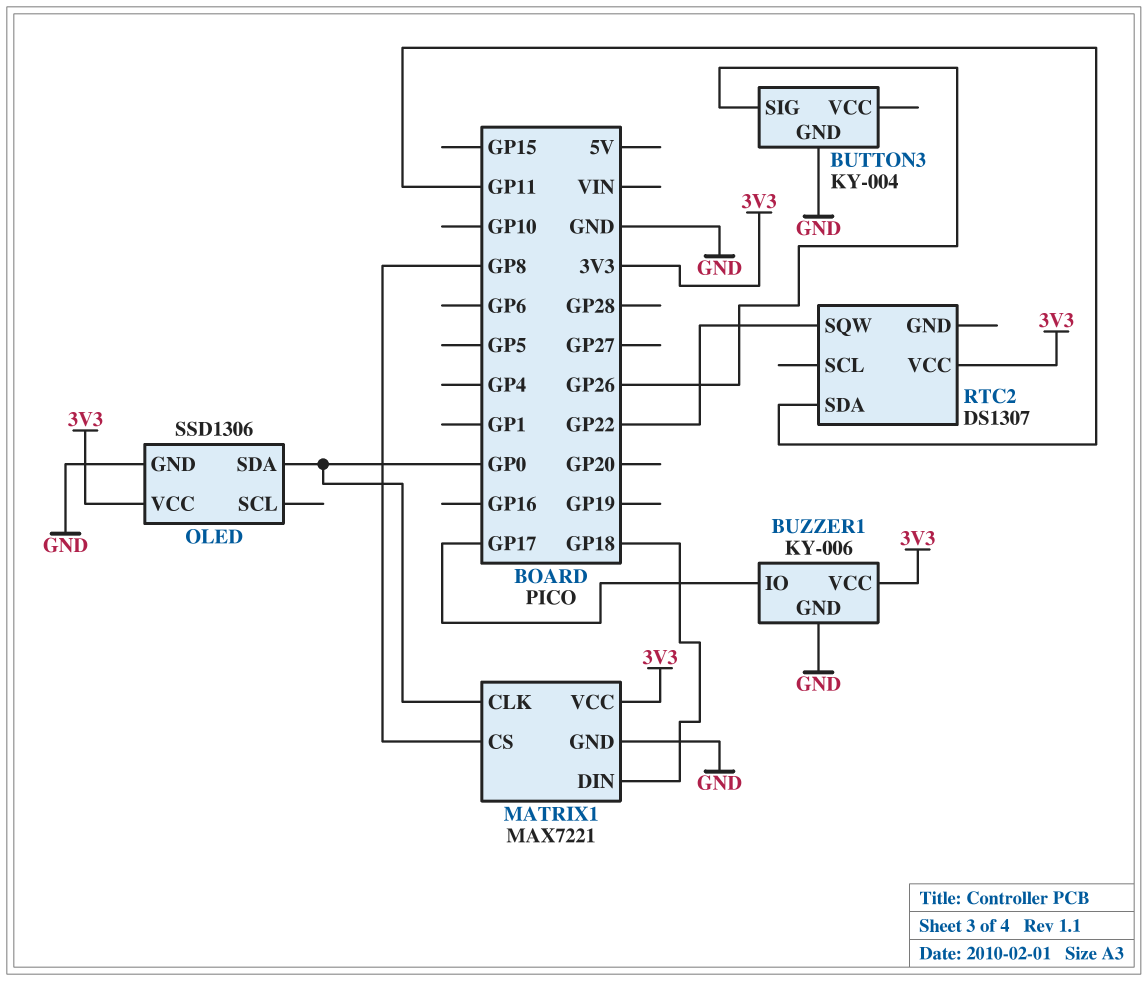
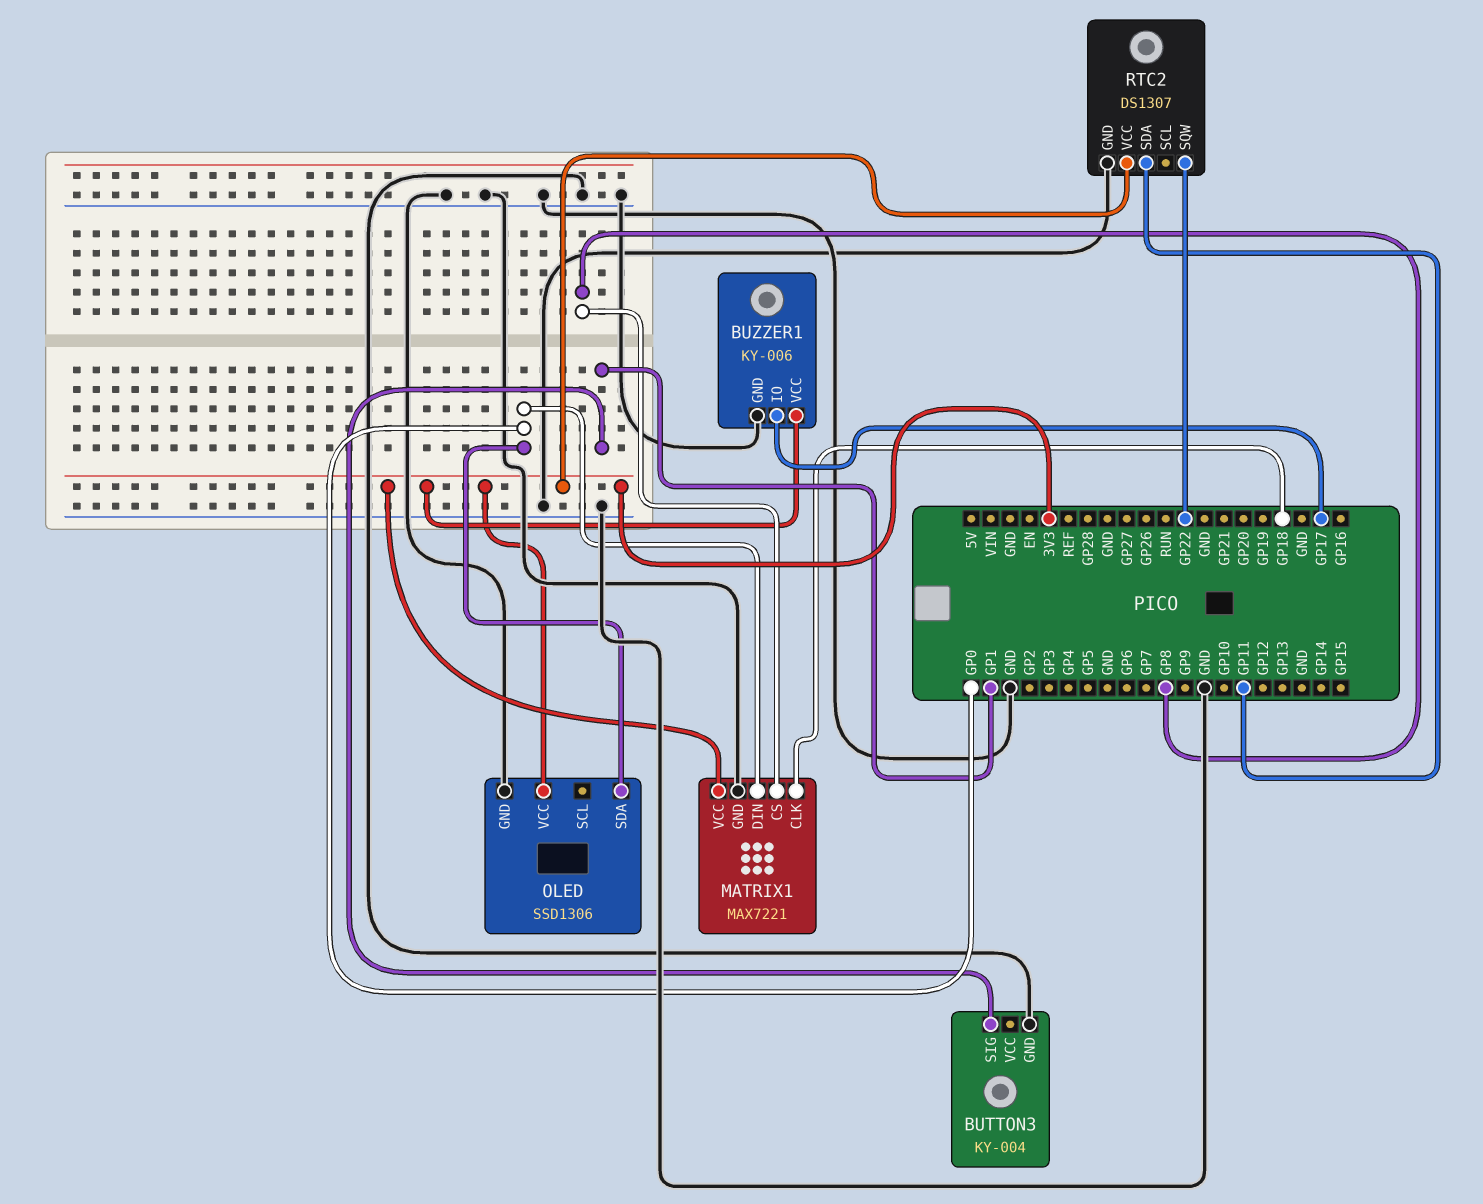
BUTTON3 pin SIG: GP26 -> GP1
MATRIX1 pin CLK: GP0 -> GP18
MATRIX1 pin DIN: GP18 -> GP0
RTC2 pin GND: none -> GND

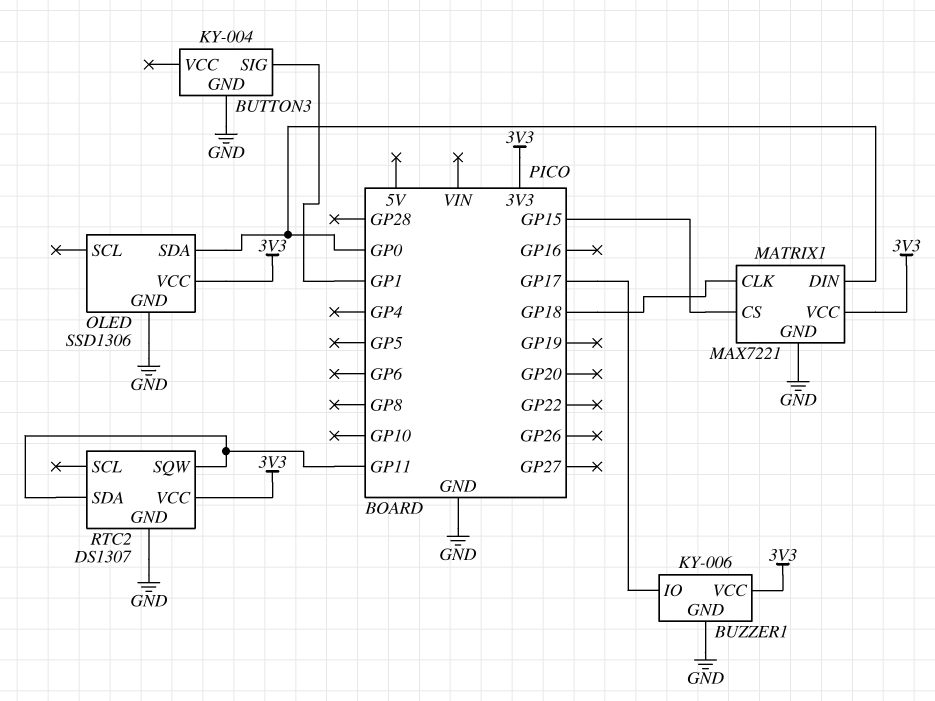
MATRIX1 pin CS: GP8 -> GP15
RTC2 pin SQW: GP22 -> GP11

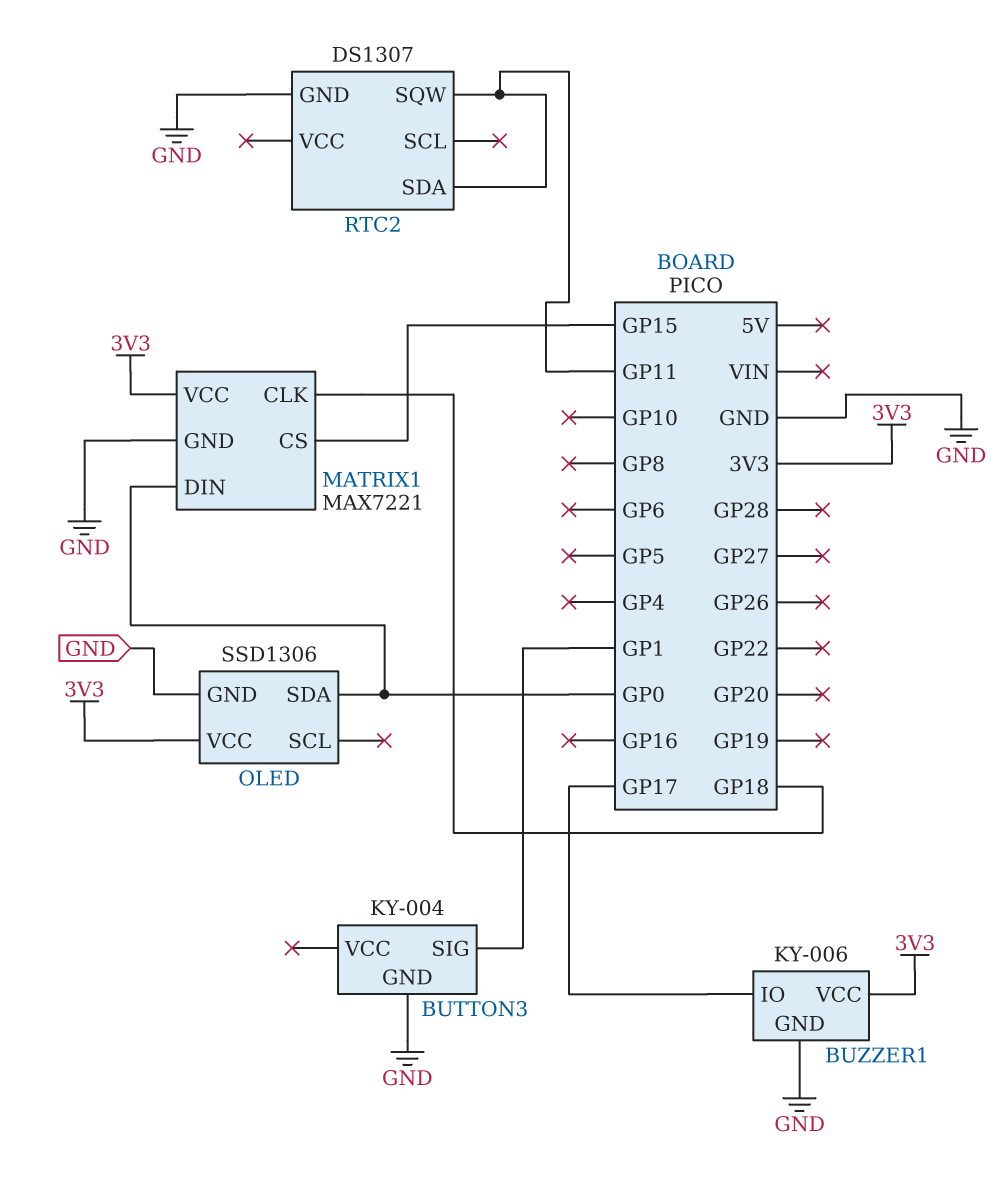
RTC2 pin VCC: 3V3 -> none

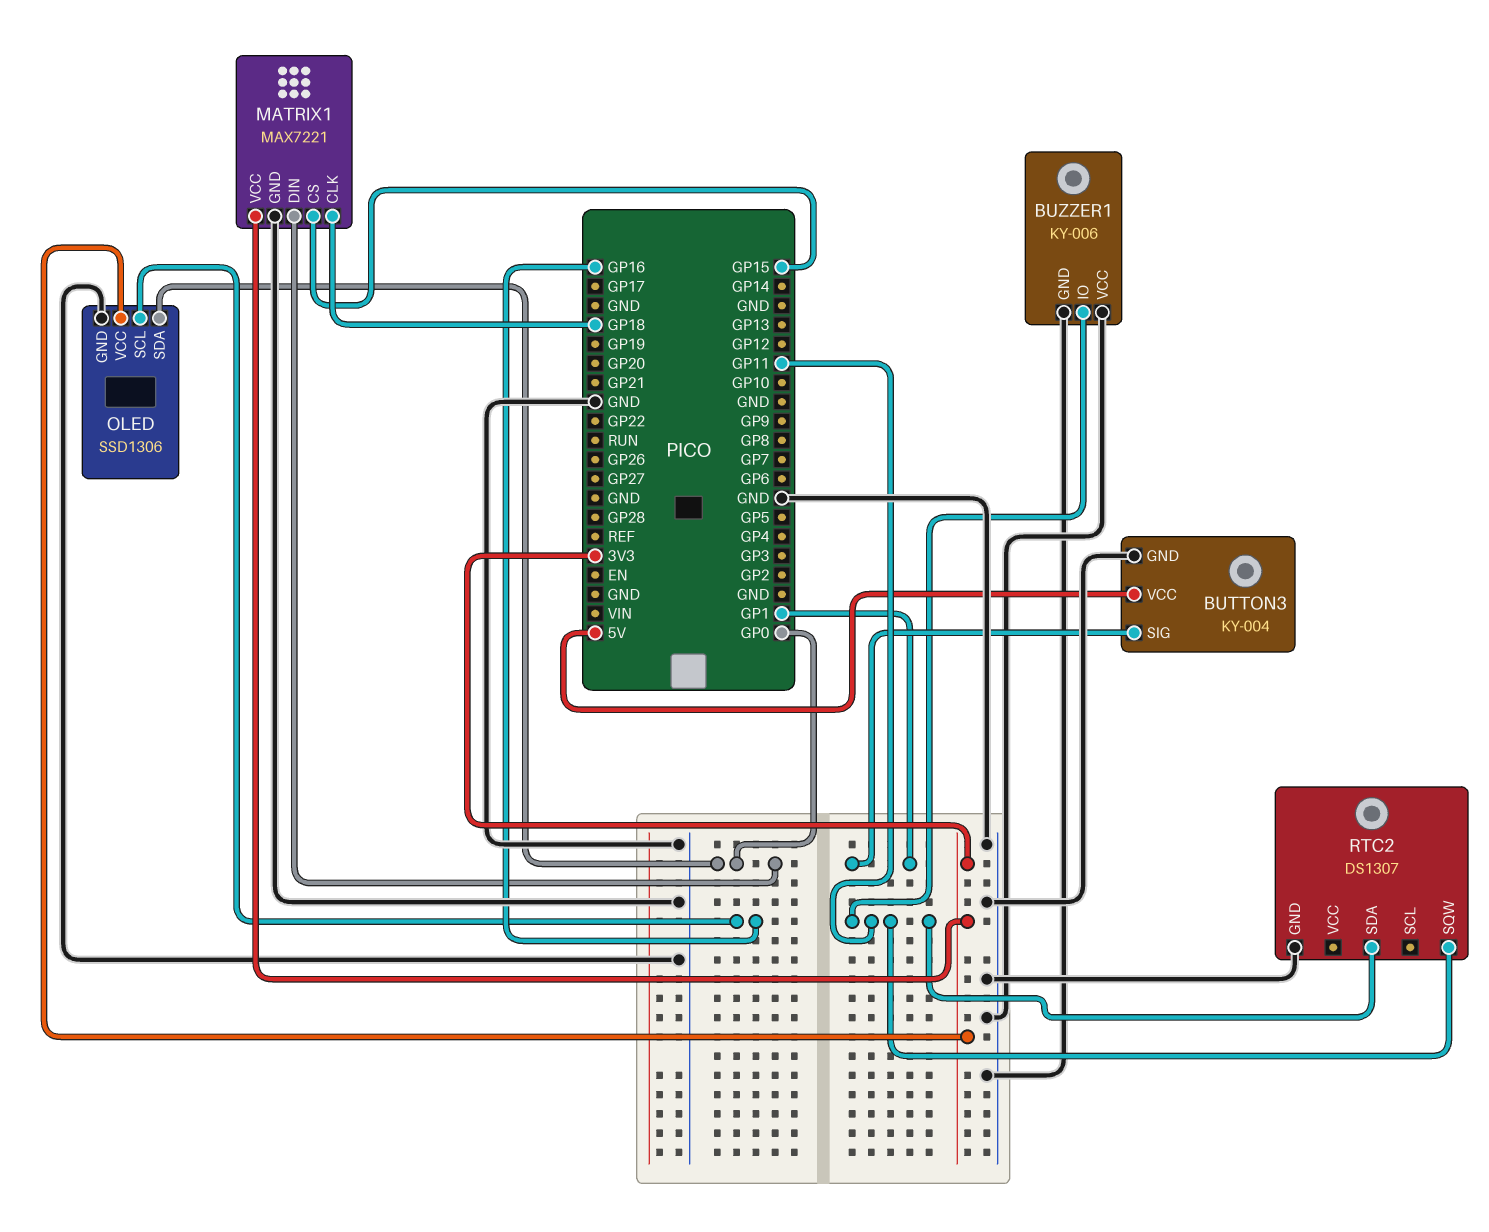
BUTTON3 pin VCC: none -> 5V
BUZZER1 pin IO: GP17 -> GP11
BUZZER1 pin VCC: 3V3 -> GND
OLED pin SCL: none -> GP16

